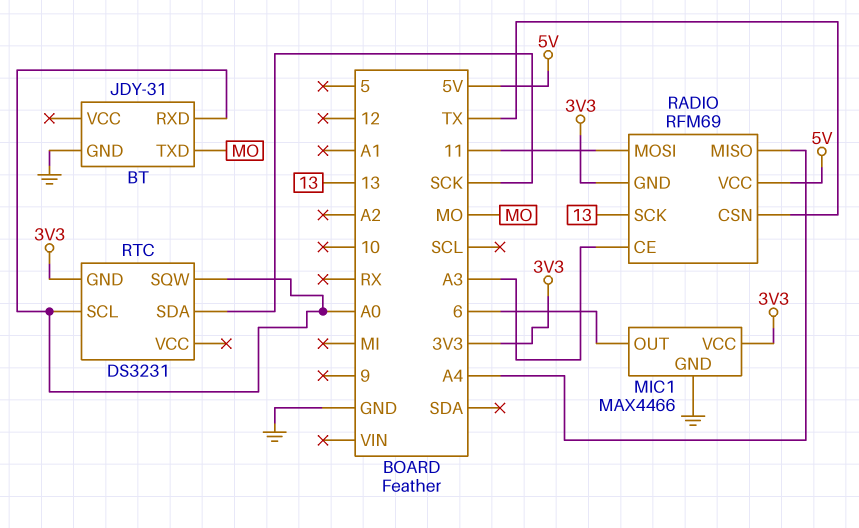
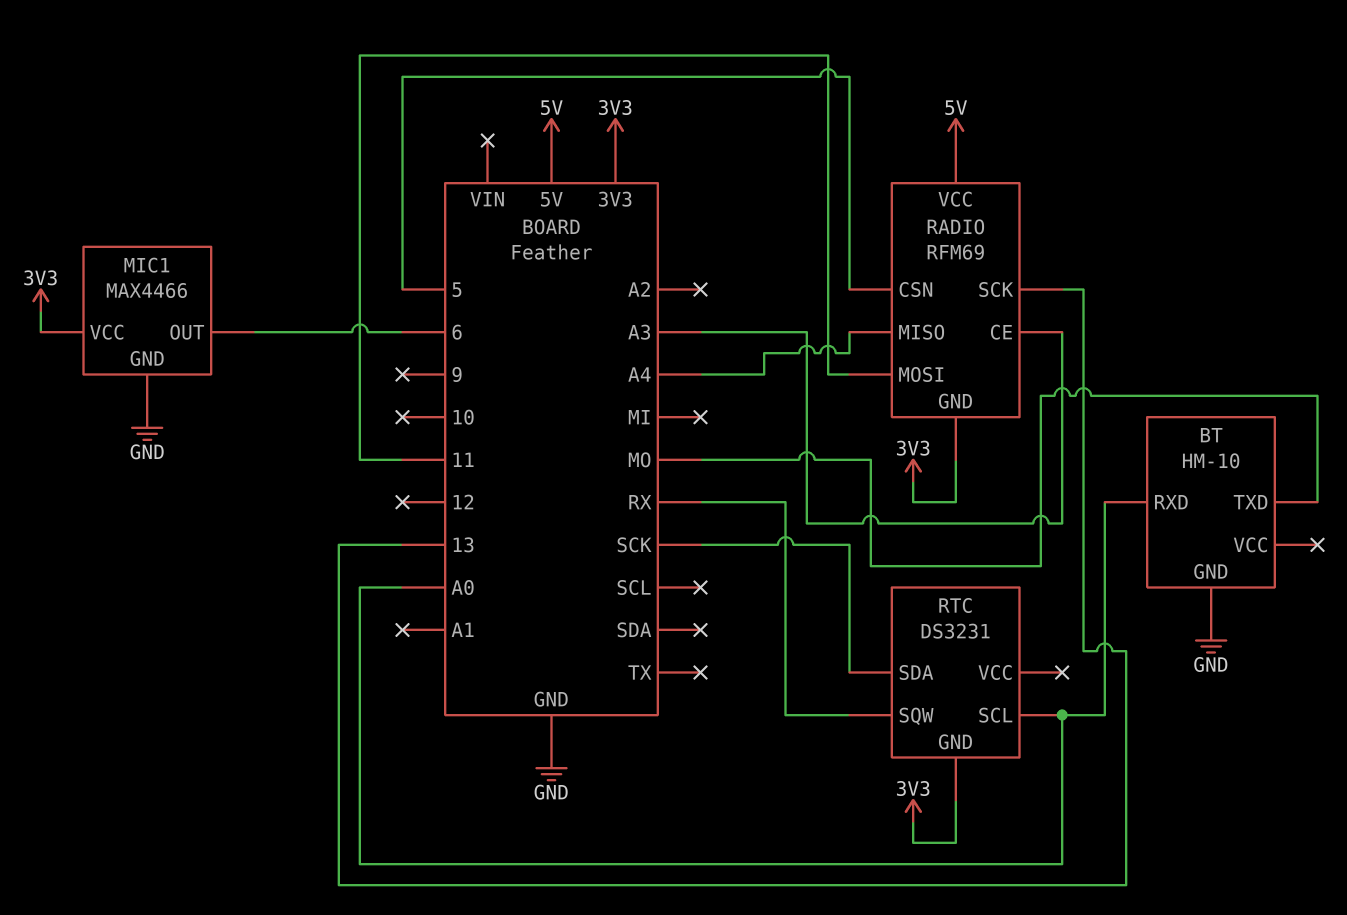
BT: JDY-31 -> HM-10
RADIO pin CSN: TX -> 5
RTC pin SQW: A0 -> RX

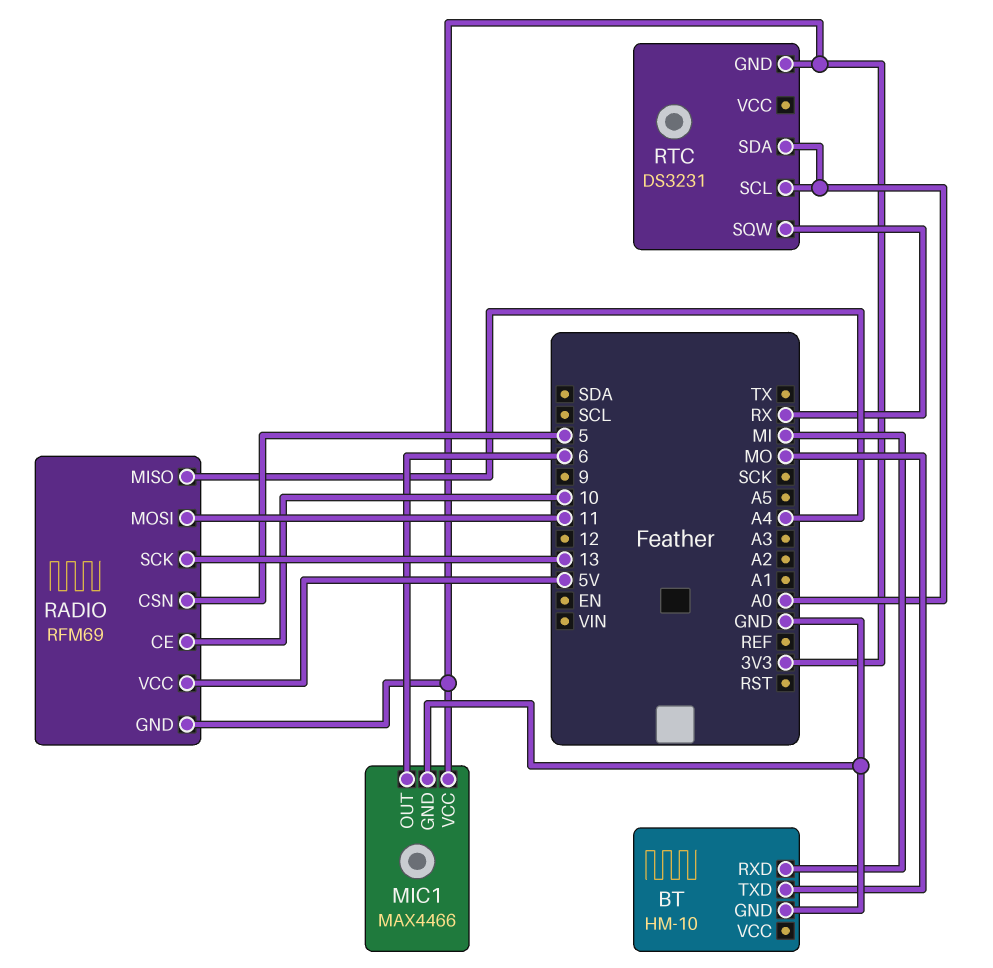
BT pin RXD: A0 -> MI
RADIO pin CE: A3 -> 10
RTC pin SDA: SCK -> A0

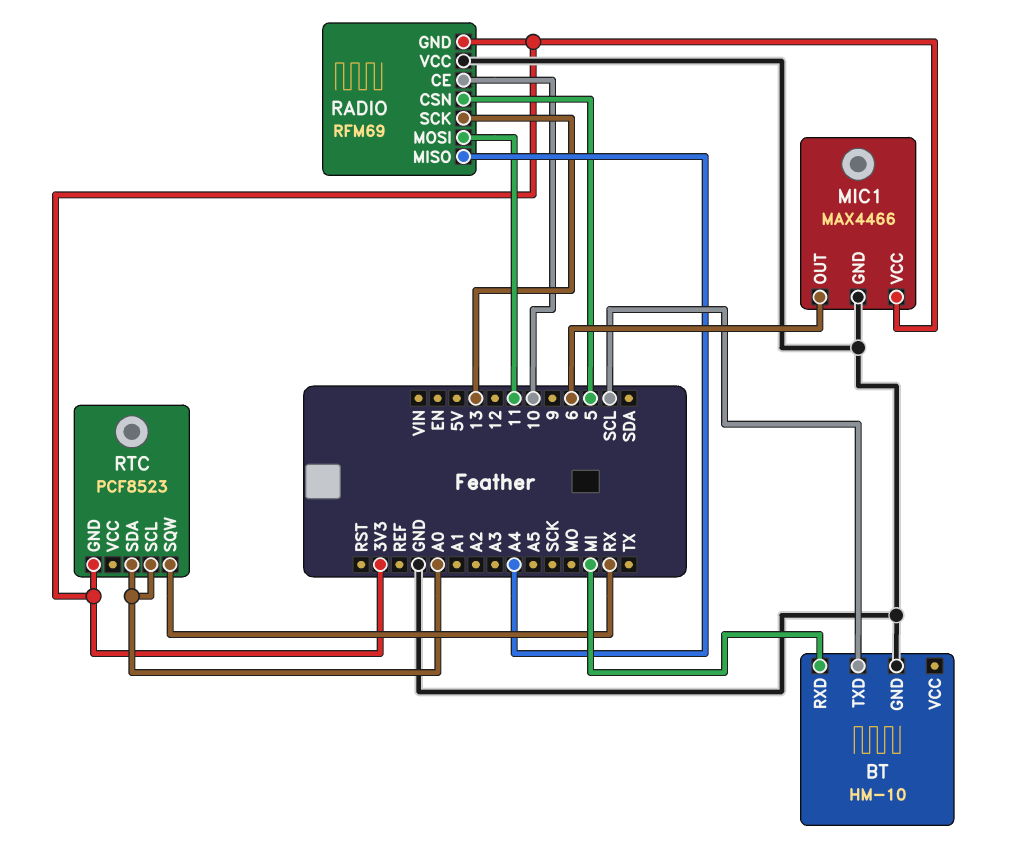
BT pin TXD: MO -> SCL
RADIO pin VCC: 5V -> GND
RTC: DS3231 -> PCF8523

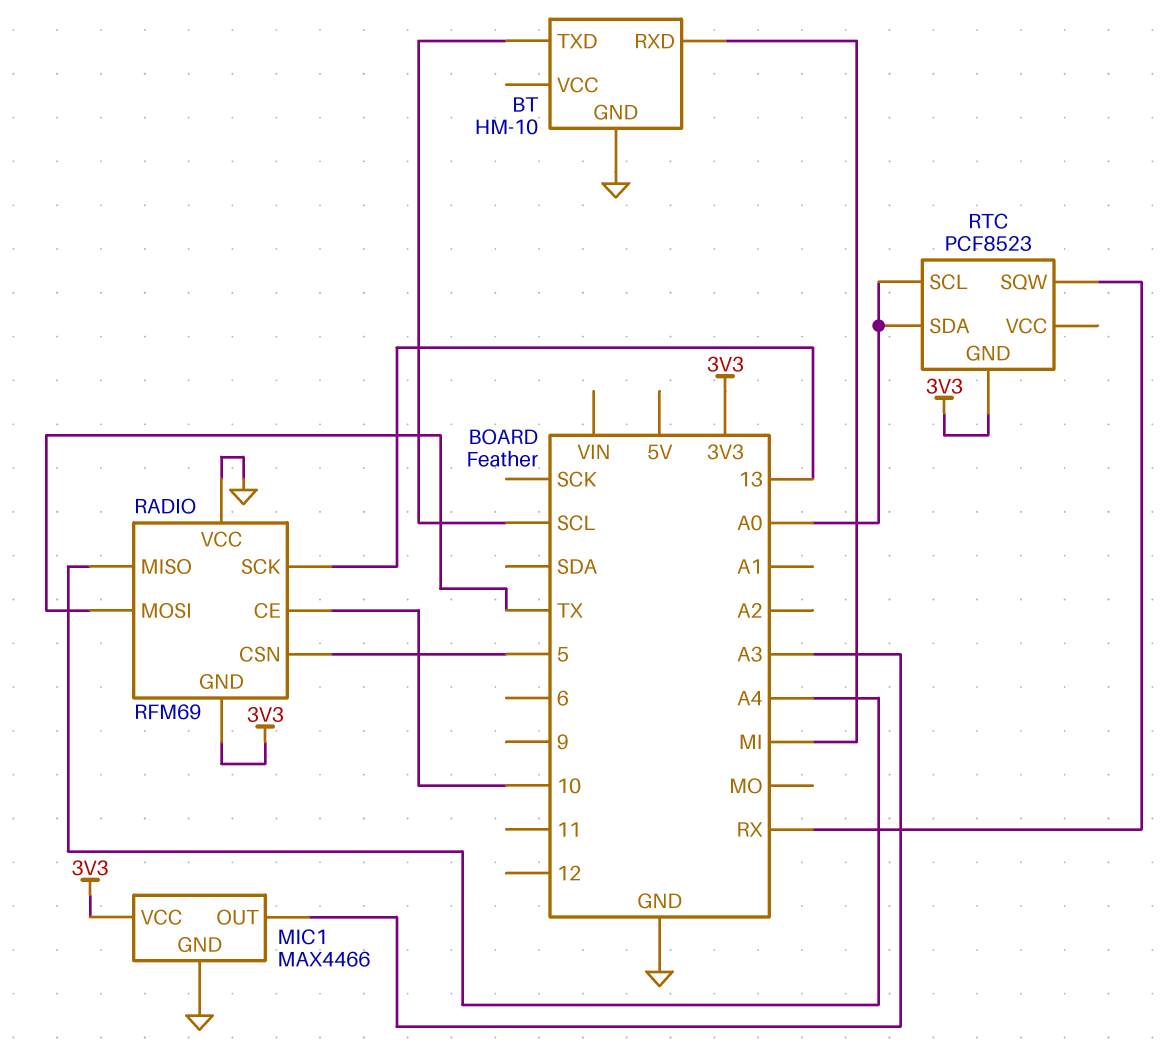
MIC1 pin OUT: 6 -> A3
RADIO pin MOSI: 11 -> TX

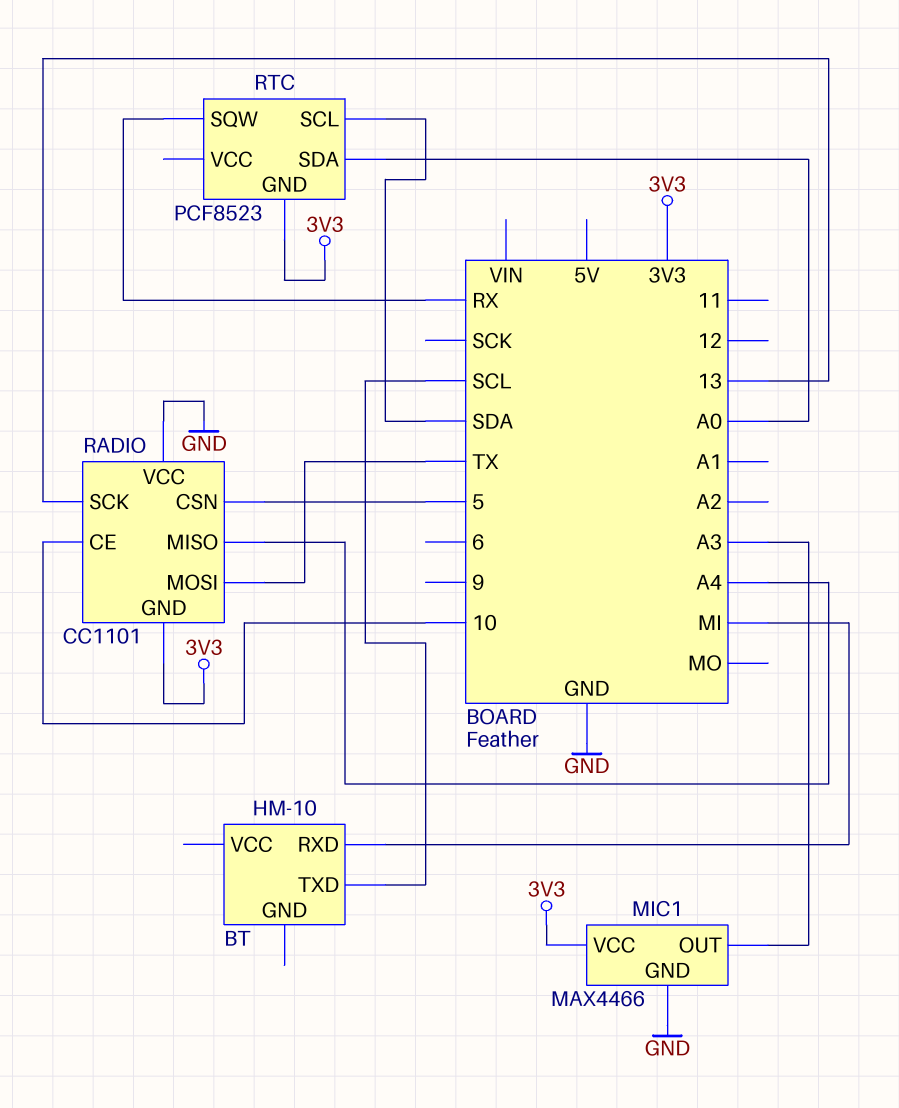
BT pin GND: GND -> none
RADIO: RFM69 -> CC1101
RTC pin SCL: A0 -> SDA

